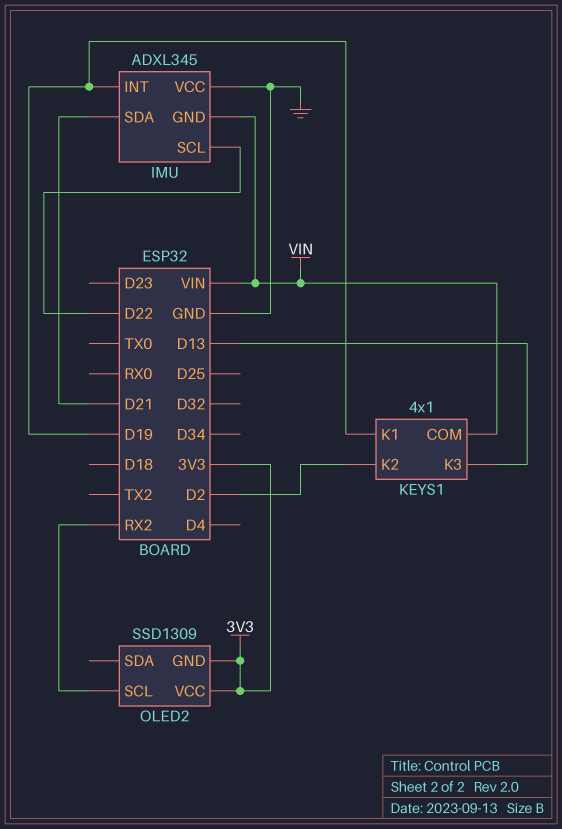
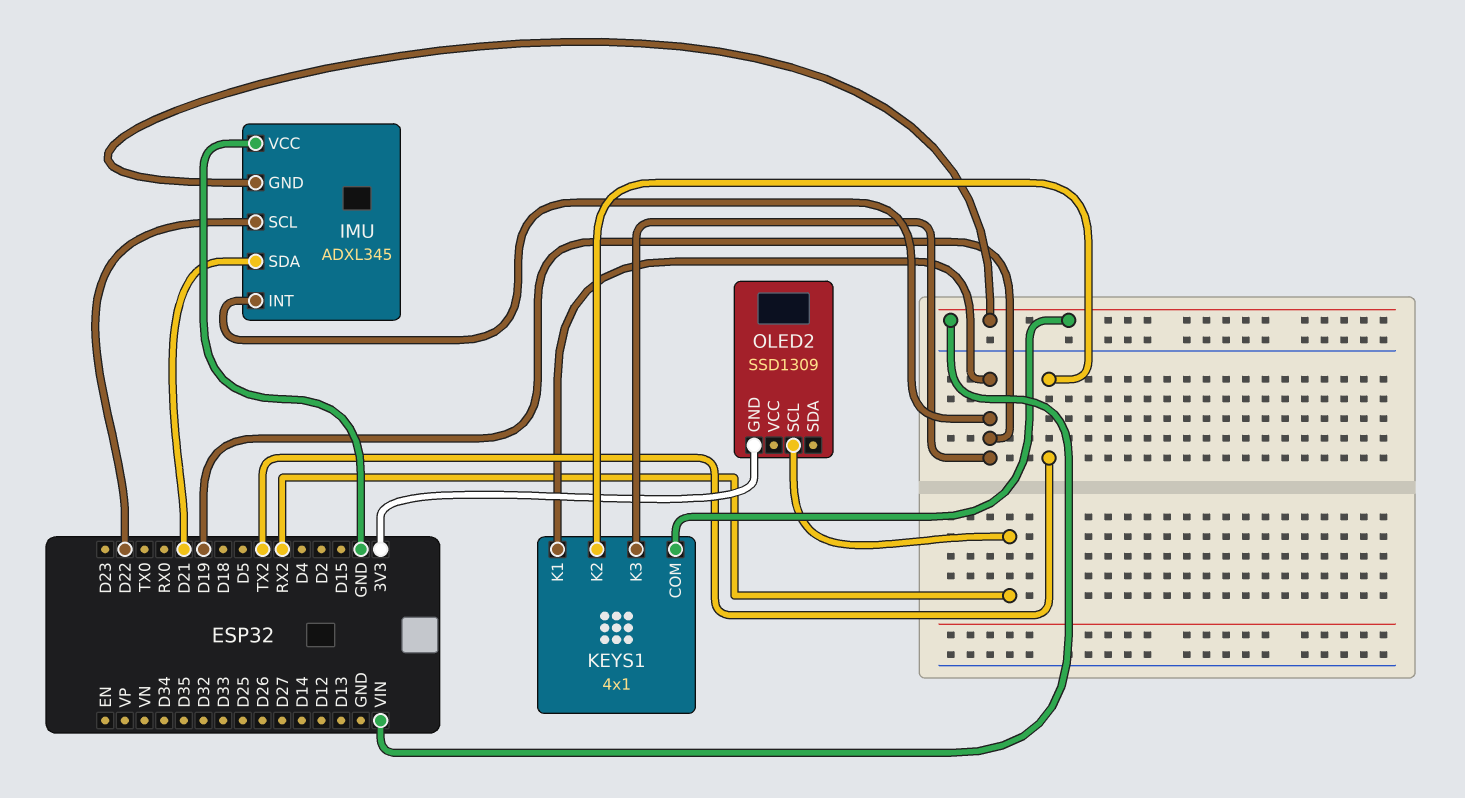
KEYS1 pin K2: D2 -> TX2
KEYS1 pin K3: D13 -> D19
OLED2 pin VCC: 3V3 -> none

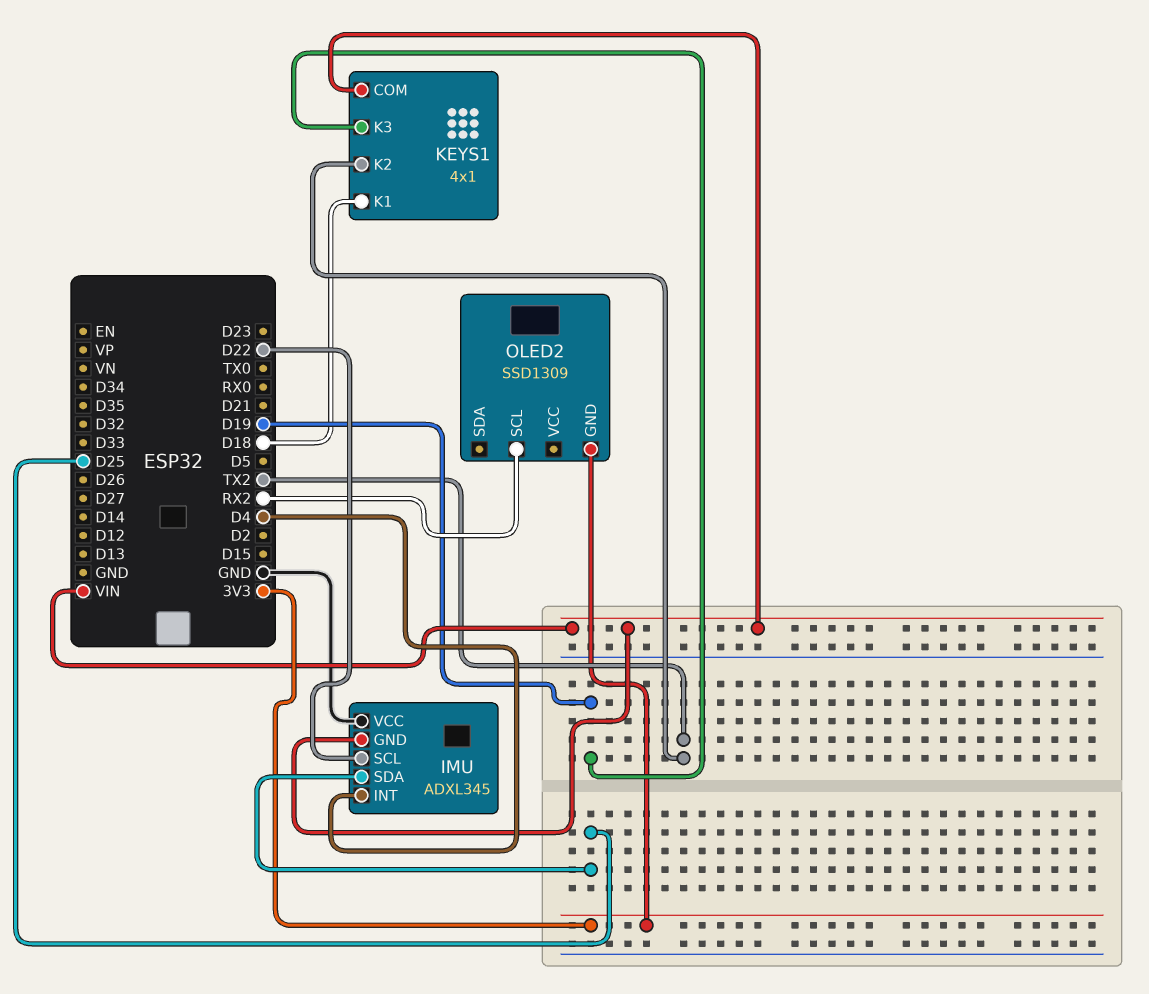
IMU pin INT: D19 -> D4
IMU pin SDA: D21 -> D25
KEYS1 pin K1: D19 -> D18

